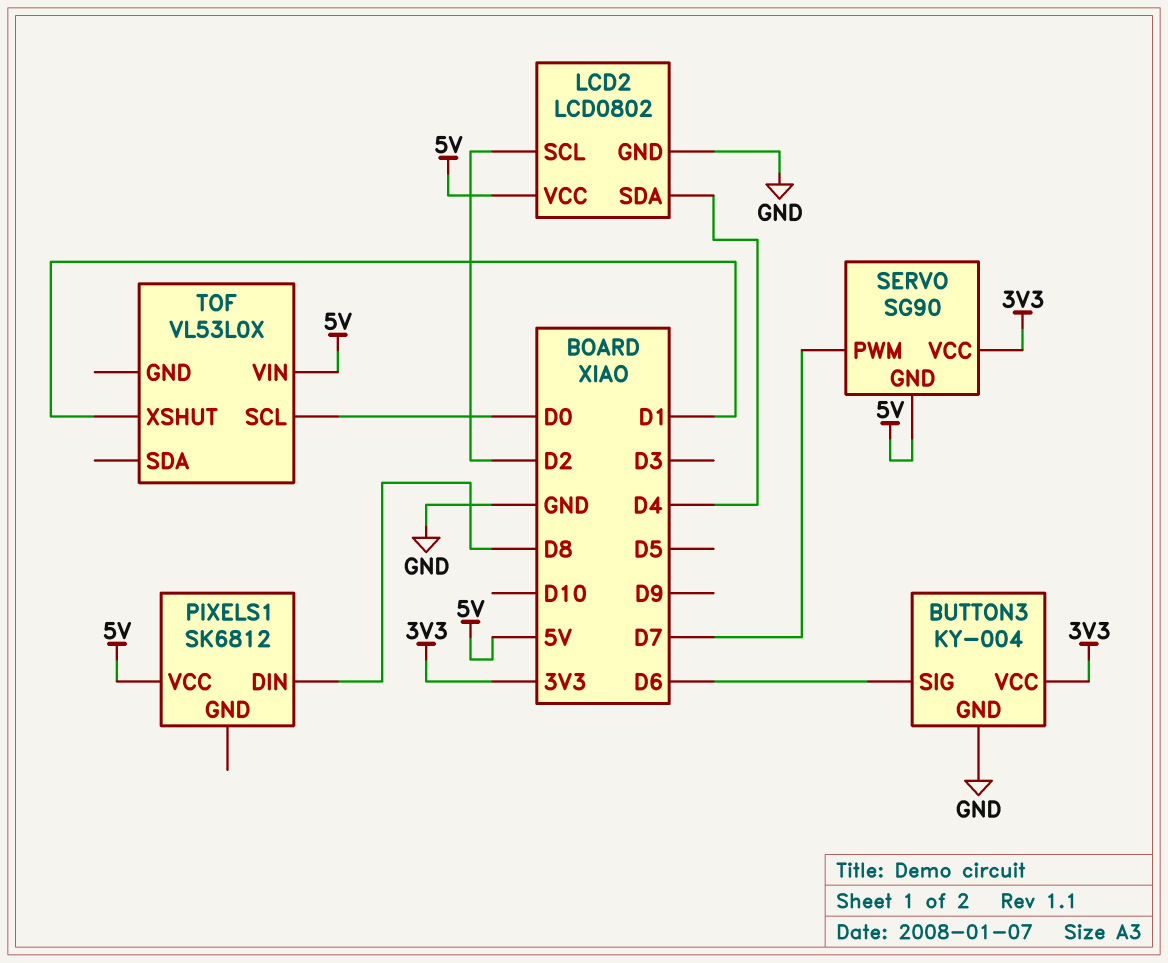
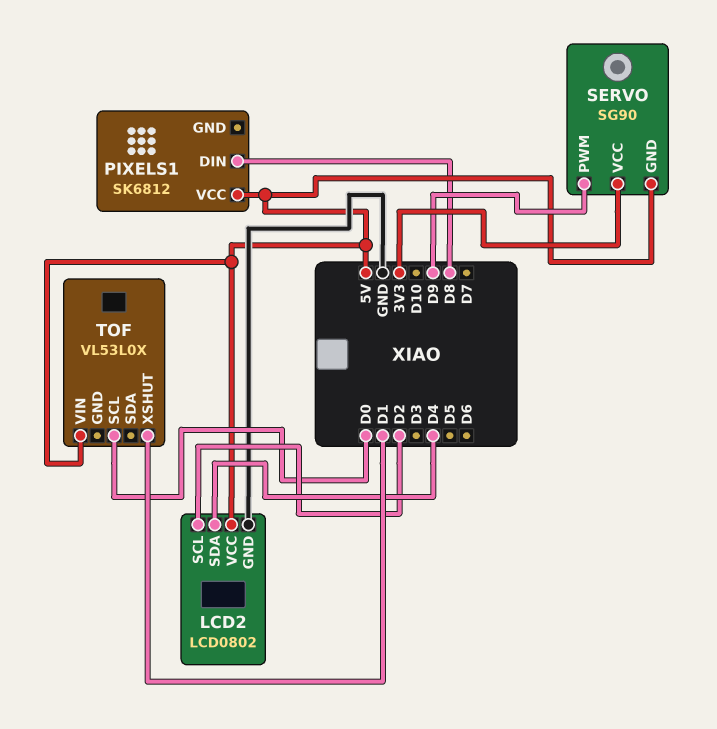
BUTTON3: KY-004 -> none
BUTTON3 pin GND: GND -> none
BUTTON3 pin SIG: D6 -> none
BUTTON3 pin VCC: 3V3 -> none
SERVO pin PWM: D7 -> D9

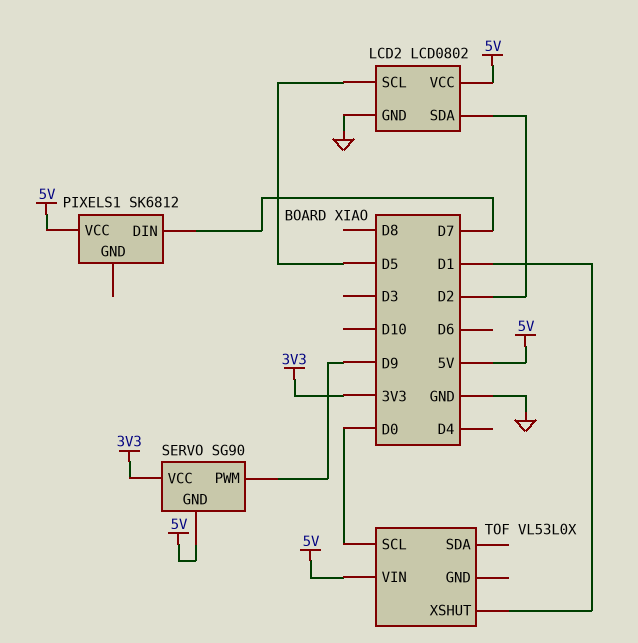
LCD2 pin SCL: D2 -> D5
LCD2 pin SDA: D4 -> D2
PIXELS1 pin DIN: D8 -> D7

